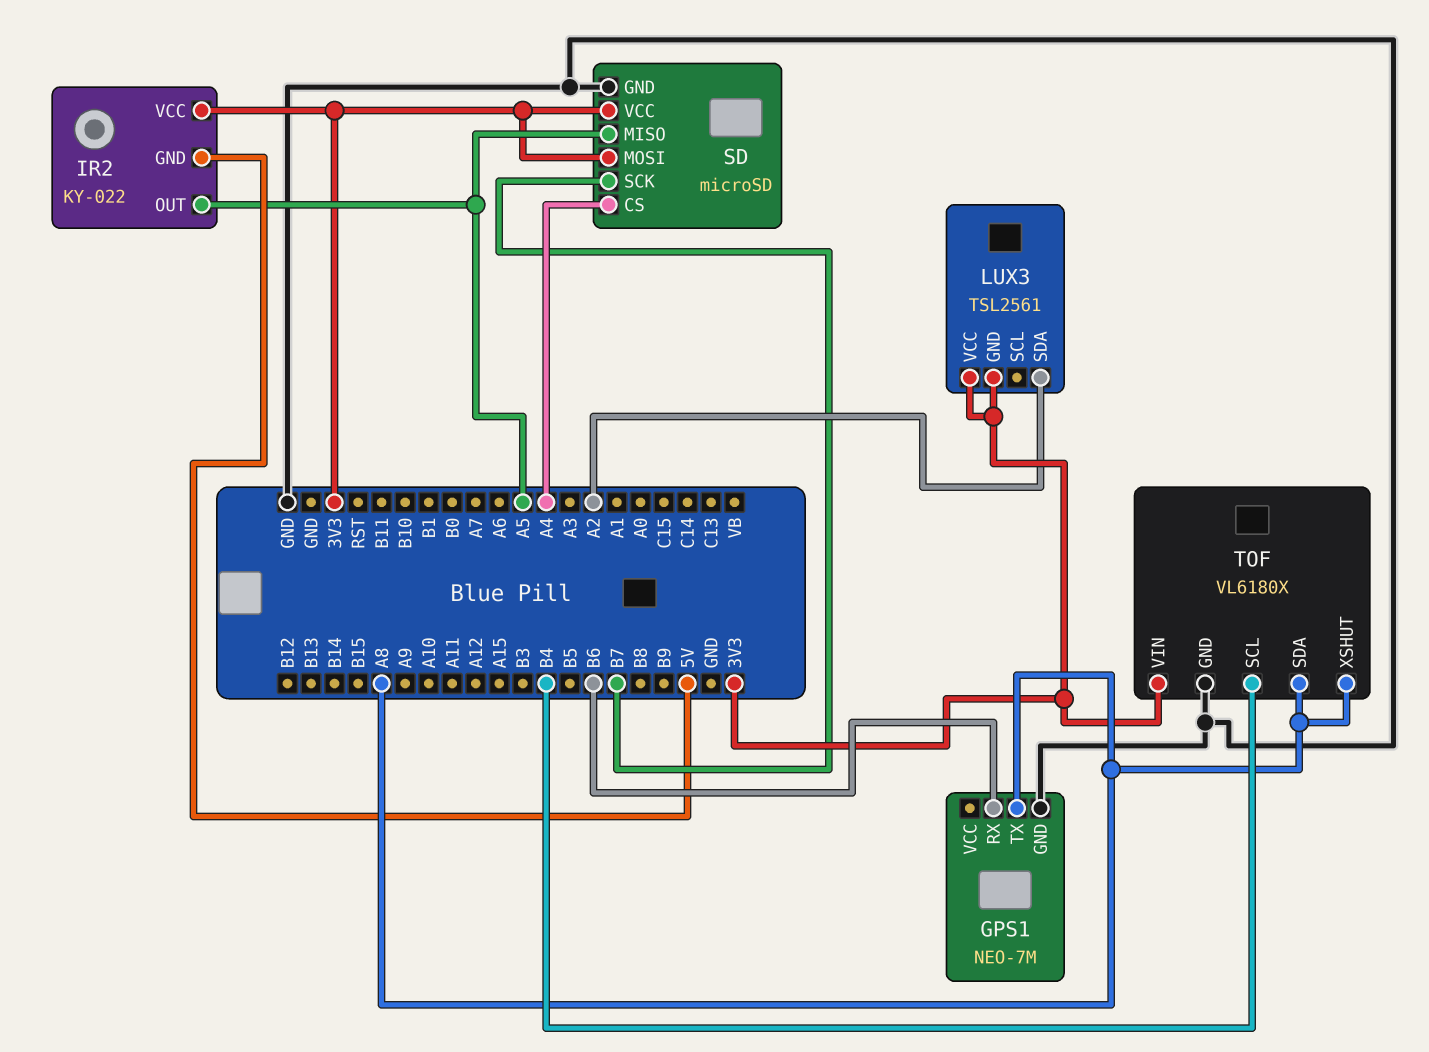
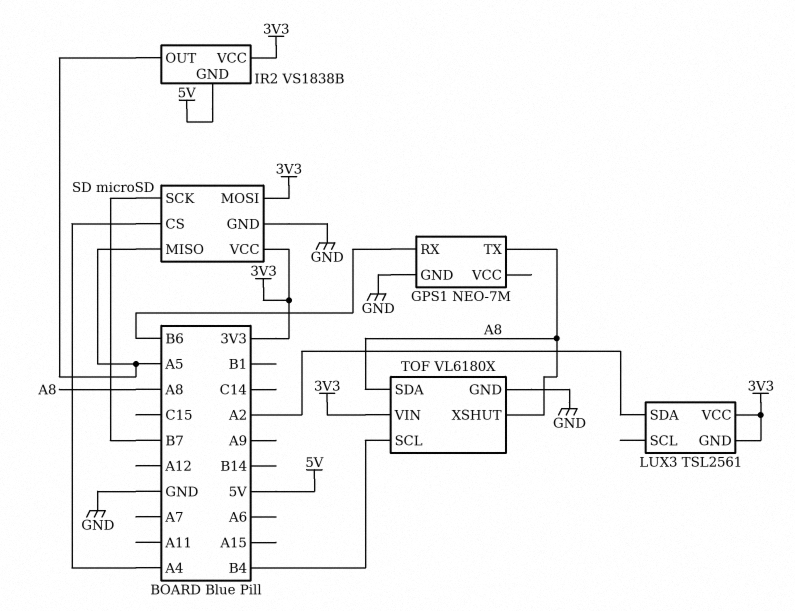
IR2: KY-022 -> VS1838B

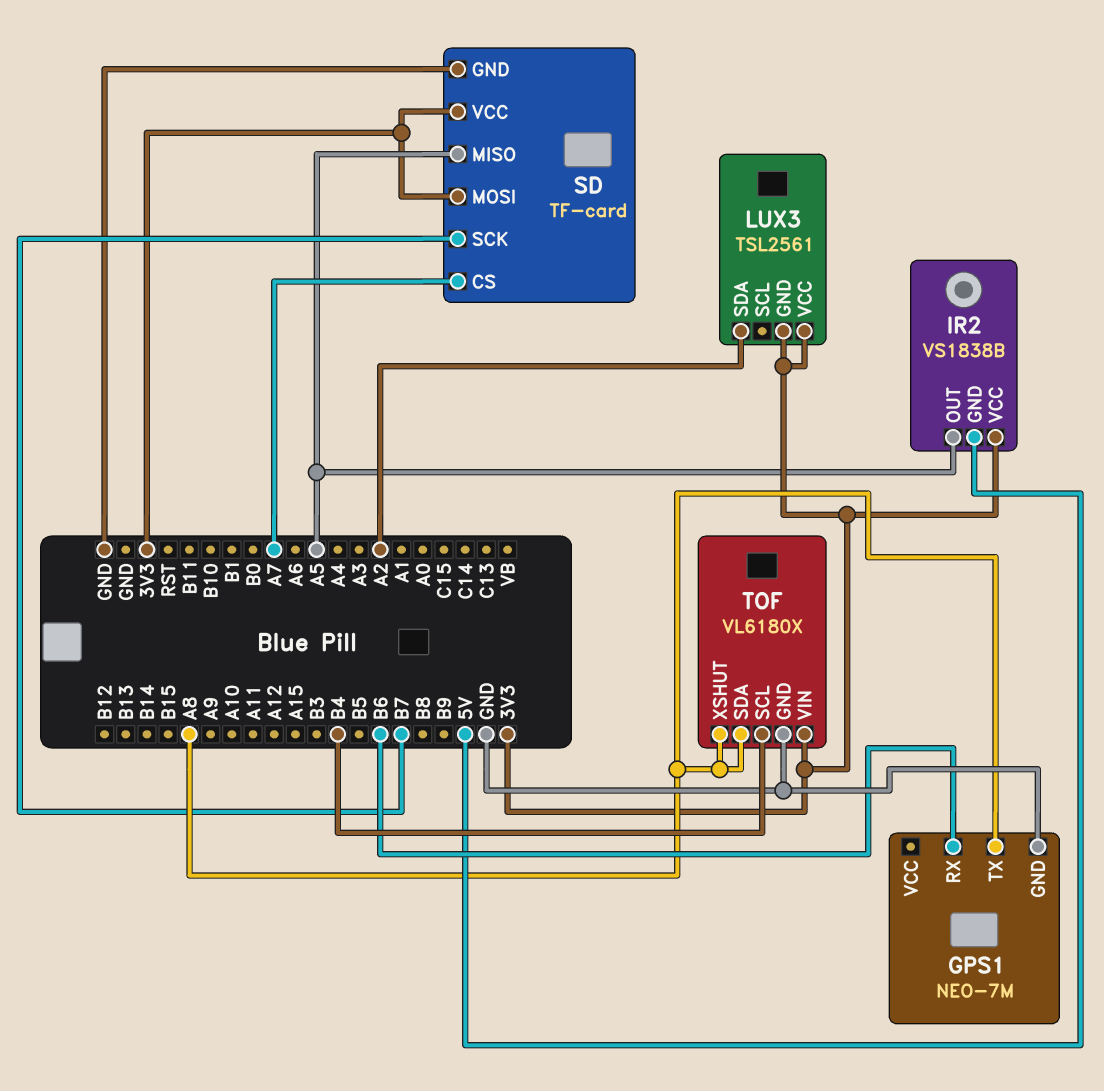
SD: microSD -> TF-card
SD pin CS: A4 -> A7

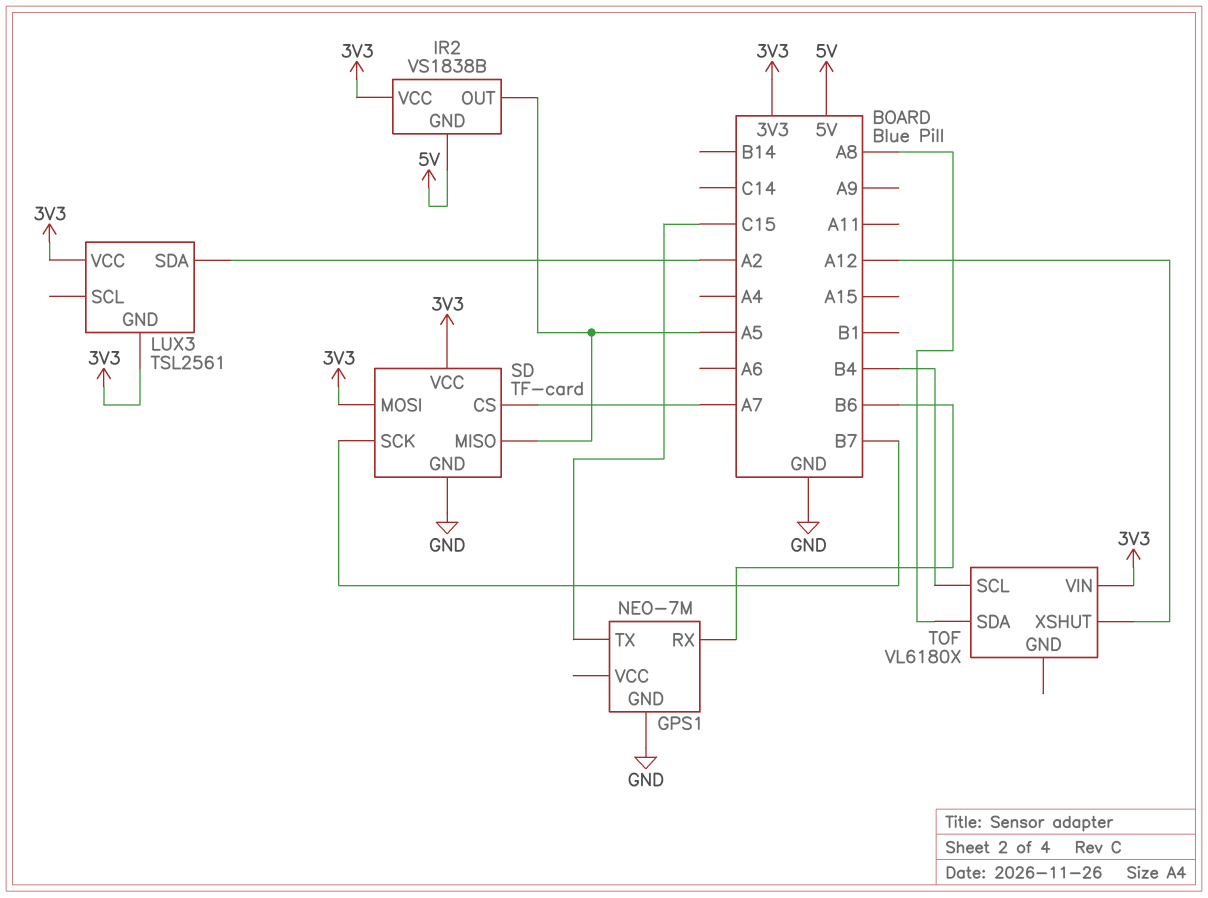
GPS1 pin TX: A8 -> C15
TOF pin GND: GND -> none
TOF pin XSHUT: A8 -> A12

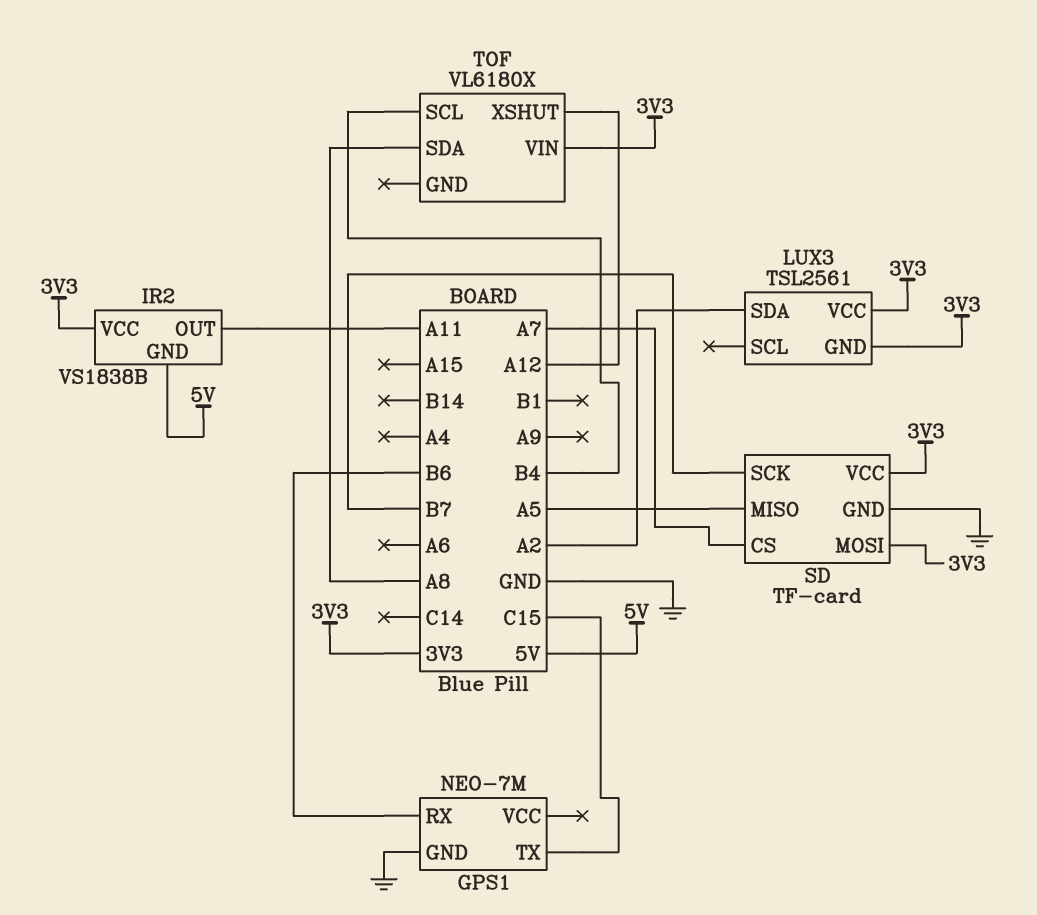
IR2 pin OUT: A5 -> A11

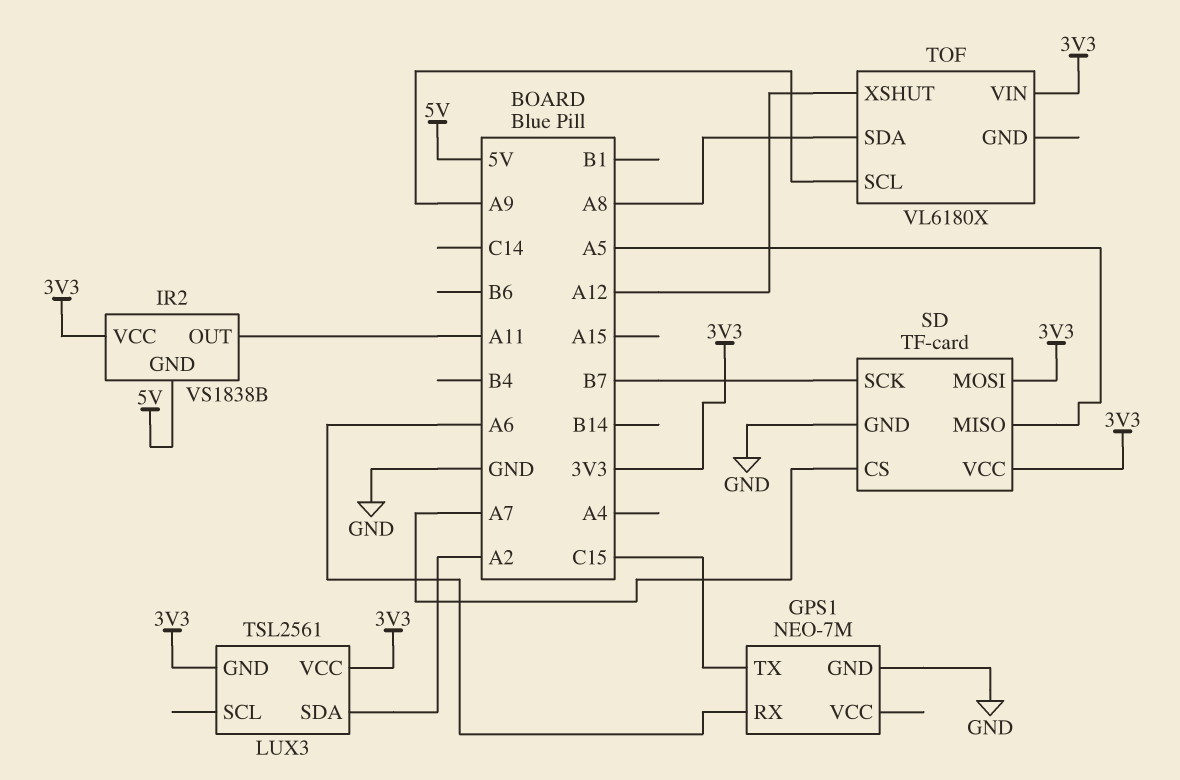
GPS1 pin RX: B6 -> A6
TOF pin SCL: B4 -> A9

